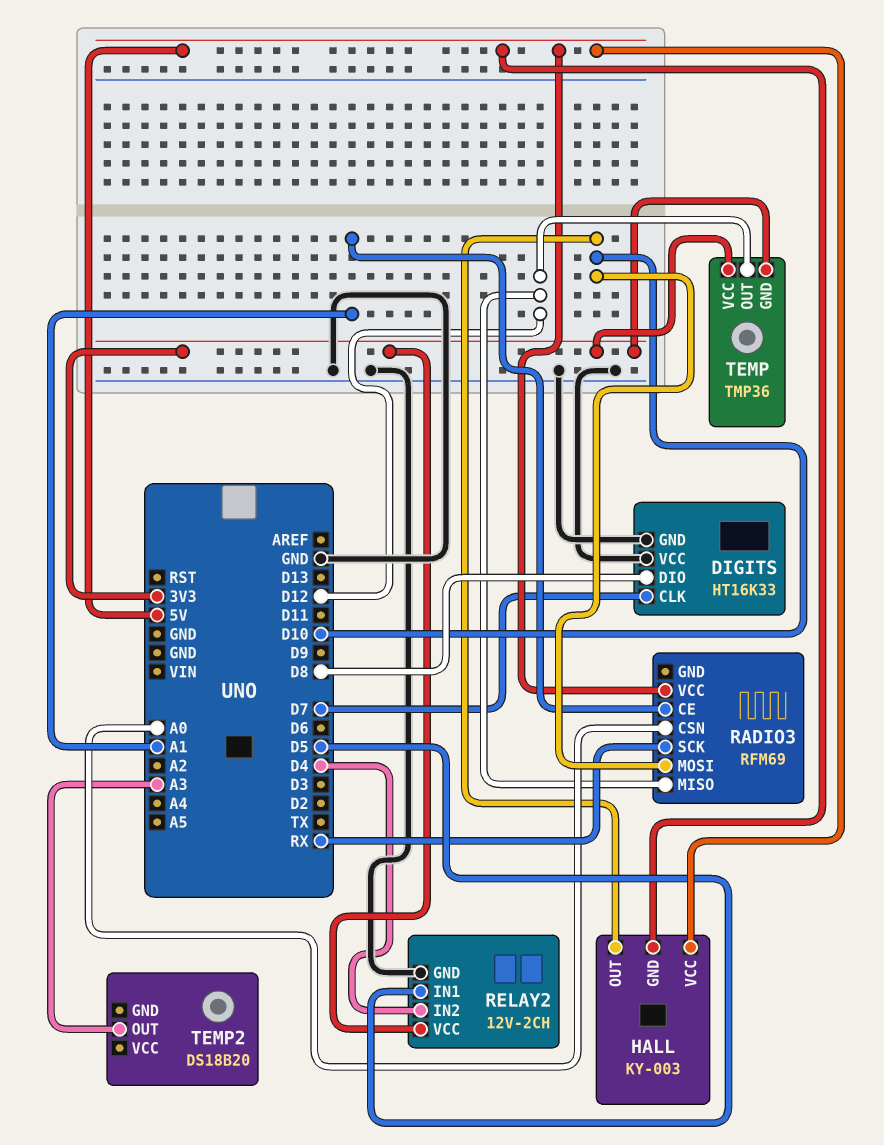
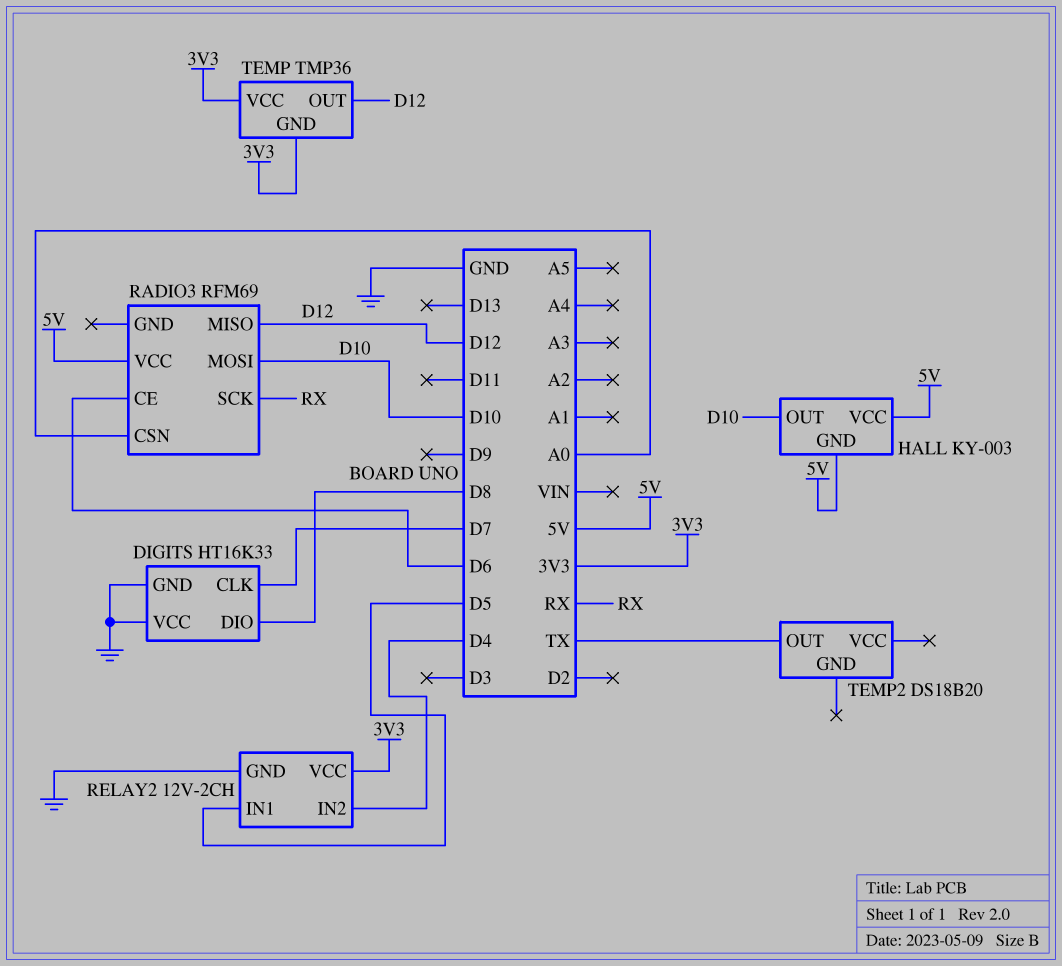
RADIO3 pin CE: A1 -> D6
TEMP2 pin OUT: A3 -> TX

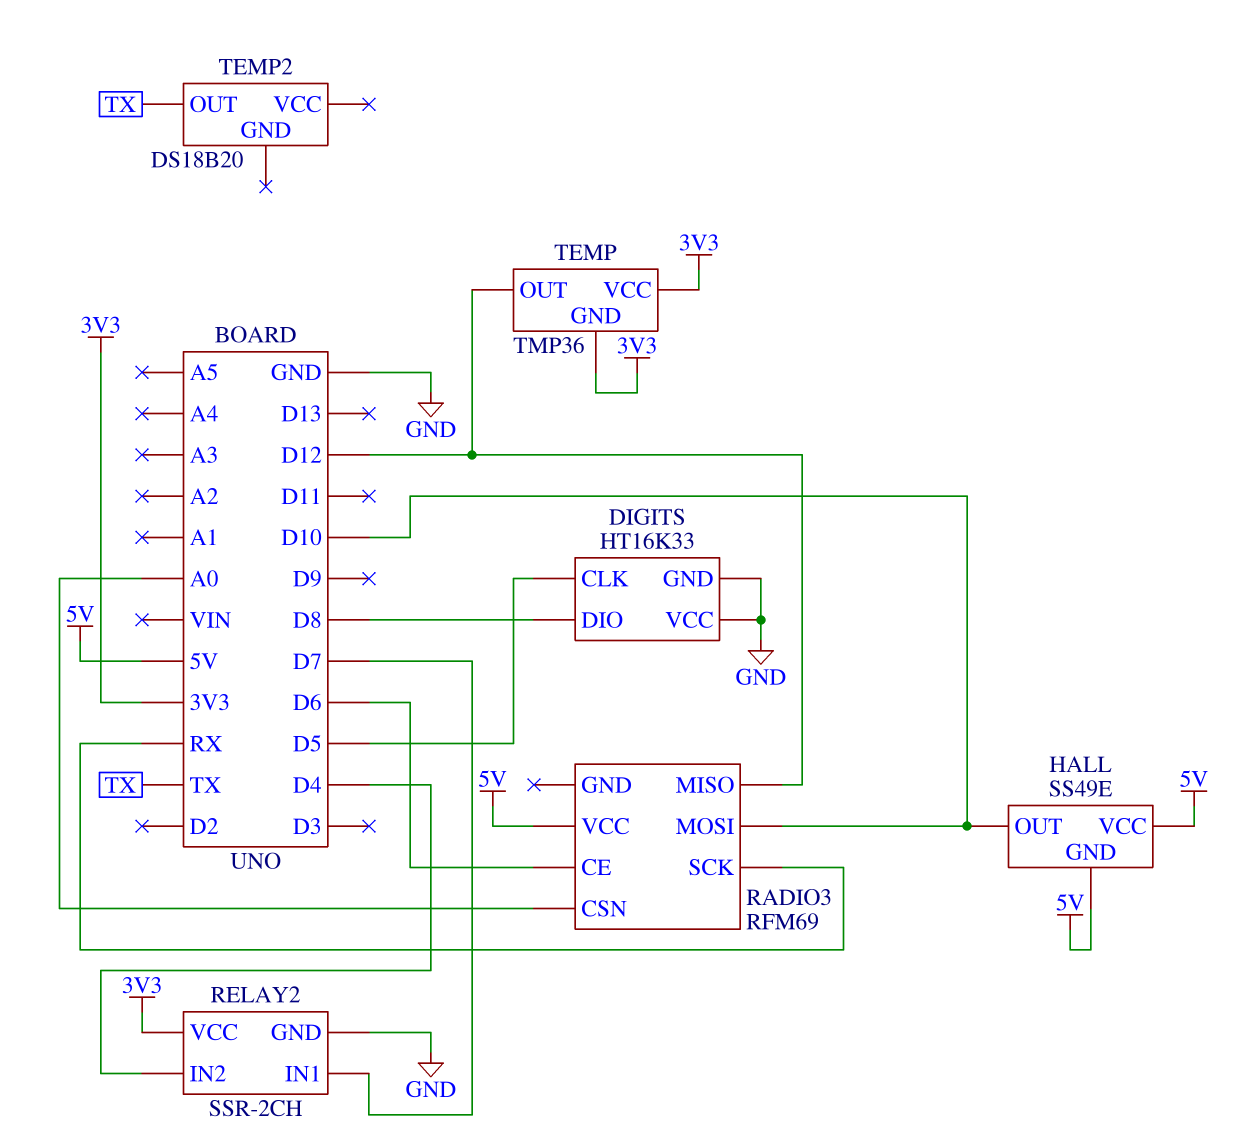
DIGITS pin CLK: D7 -> D5
HALL: KY-003 -> SS49E
RELAY2: 12V-2CH -> SSR-2CH
RELAY2 pin IN1: D5 -> D7

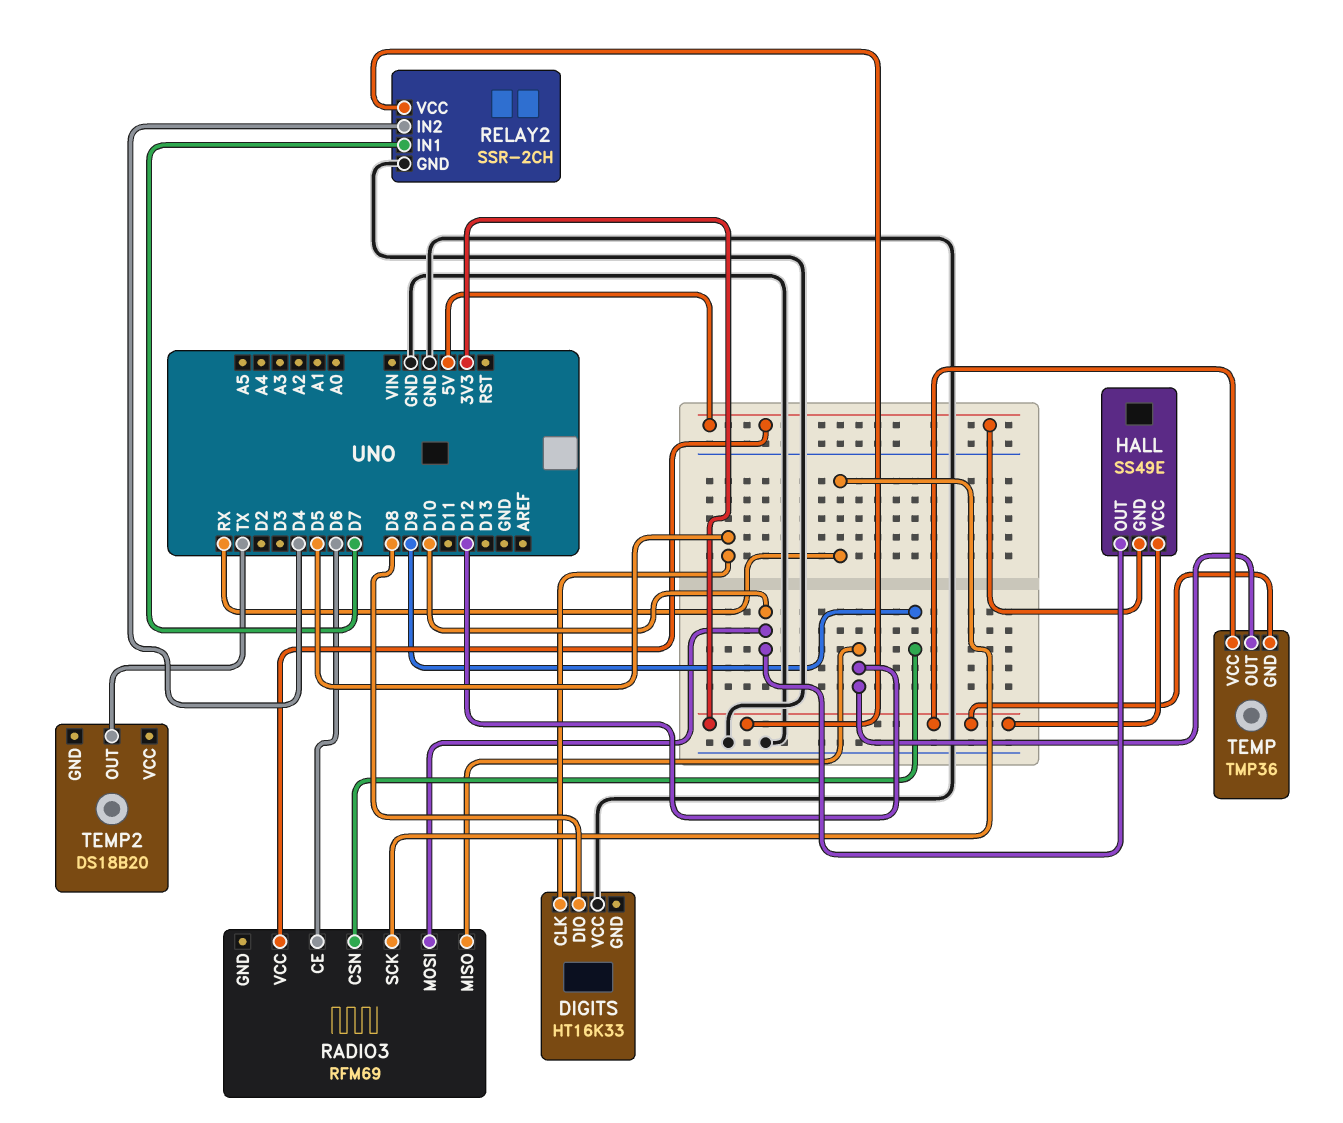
DIGITS pin GND: GND -> none
HALL pin VCC: 5V -> 3V3
RADIO3 pin CSN: A0 -> D9

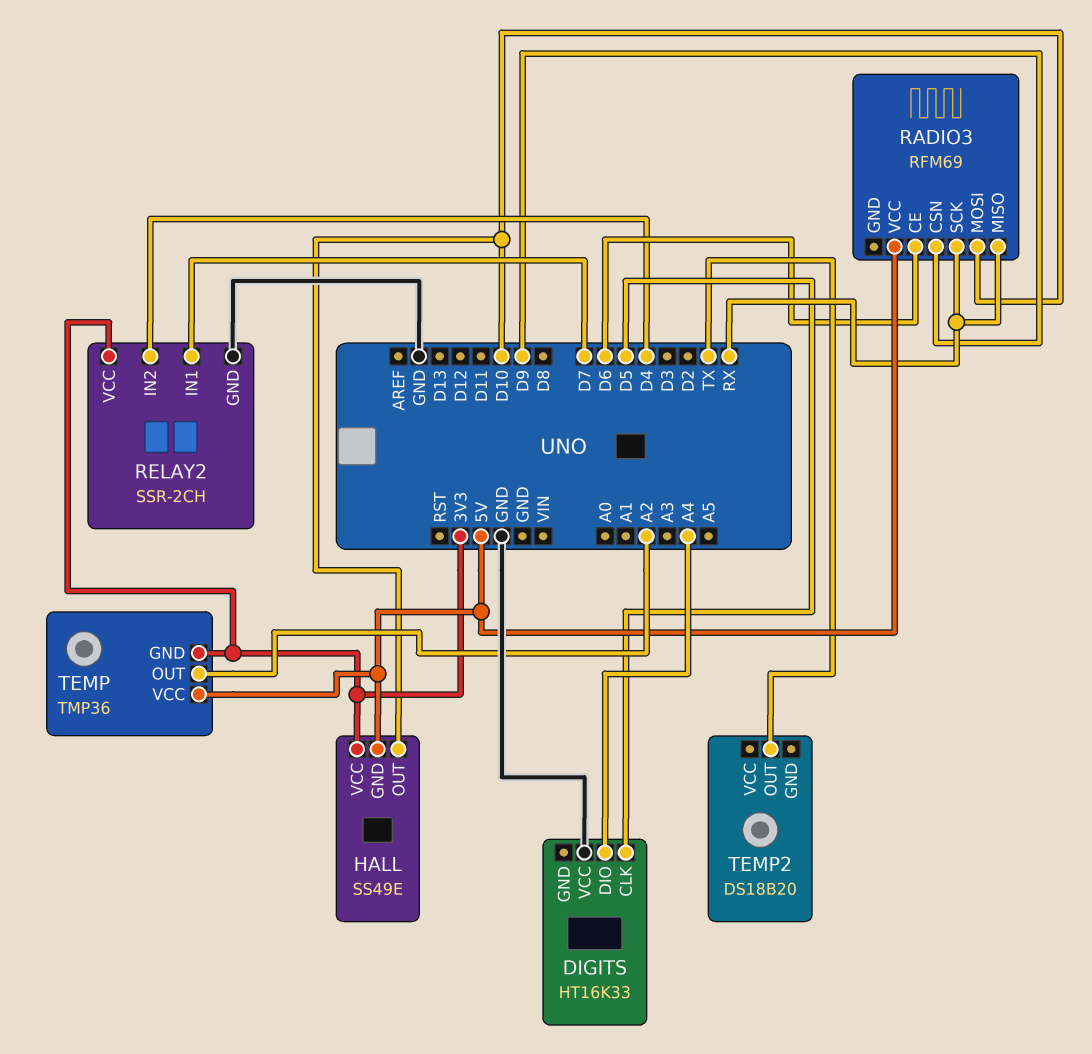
DIGITS pin DIO: D8 -> A4
RADIO3 pin MISO: D12 -> RX
TEMP pin OUT: D12 -> A2
TEMP pin VCC: 3V3 -> 5V

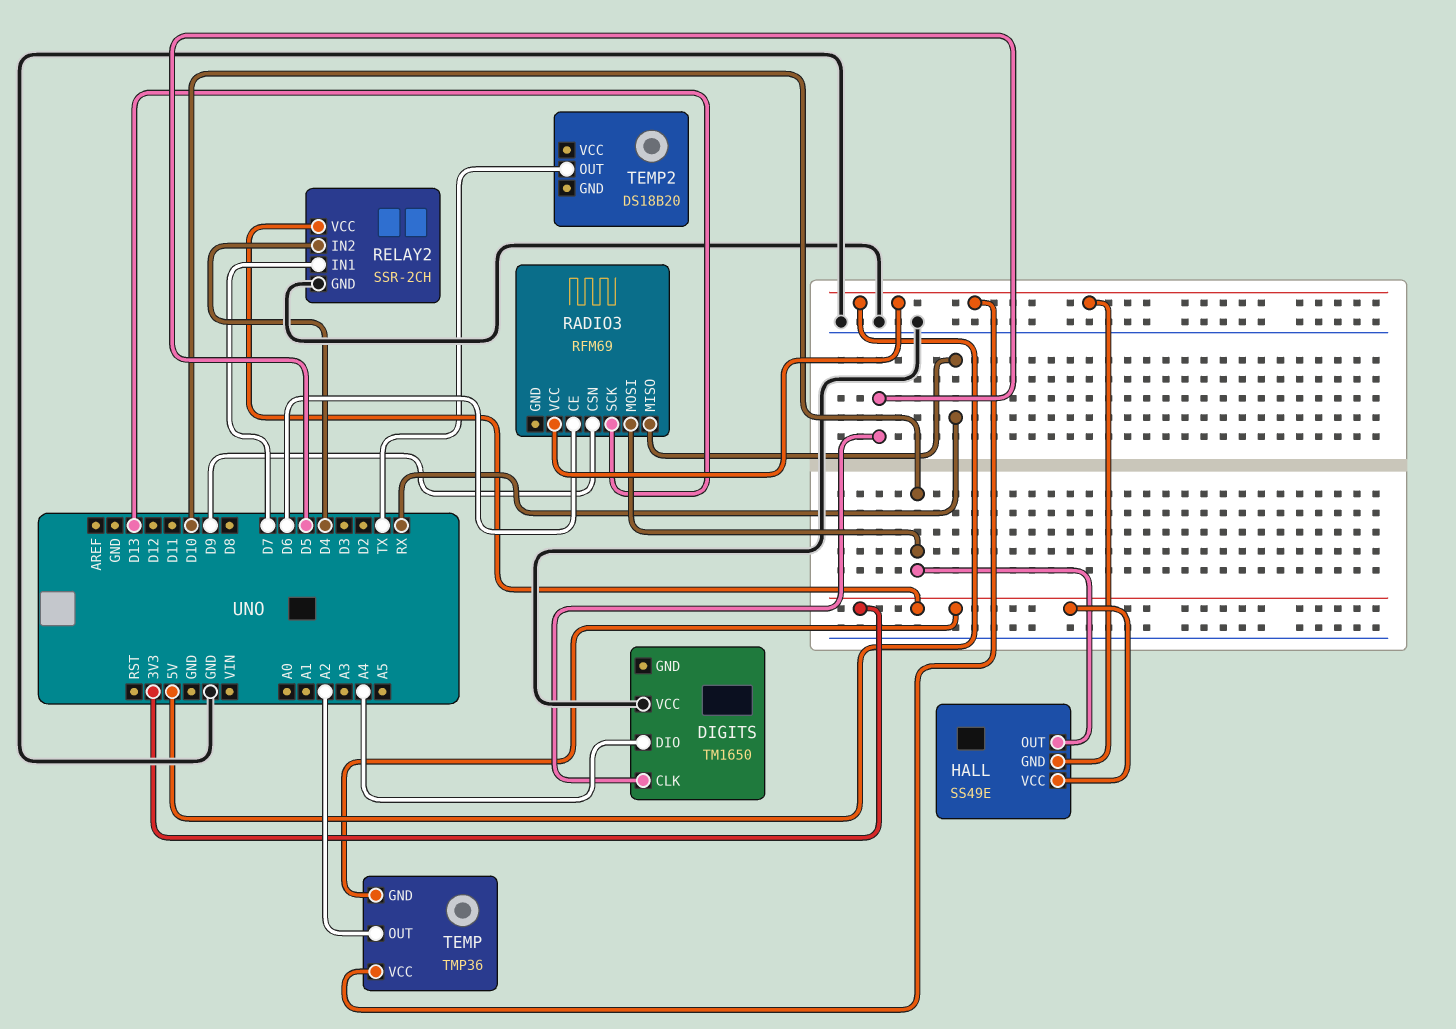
DIGITS: HT16K33 -> TM1650
RADIO3 pin SCK: RX -> D13

